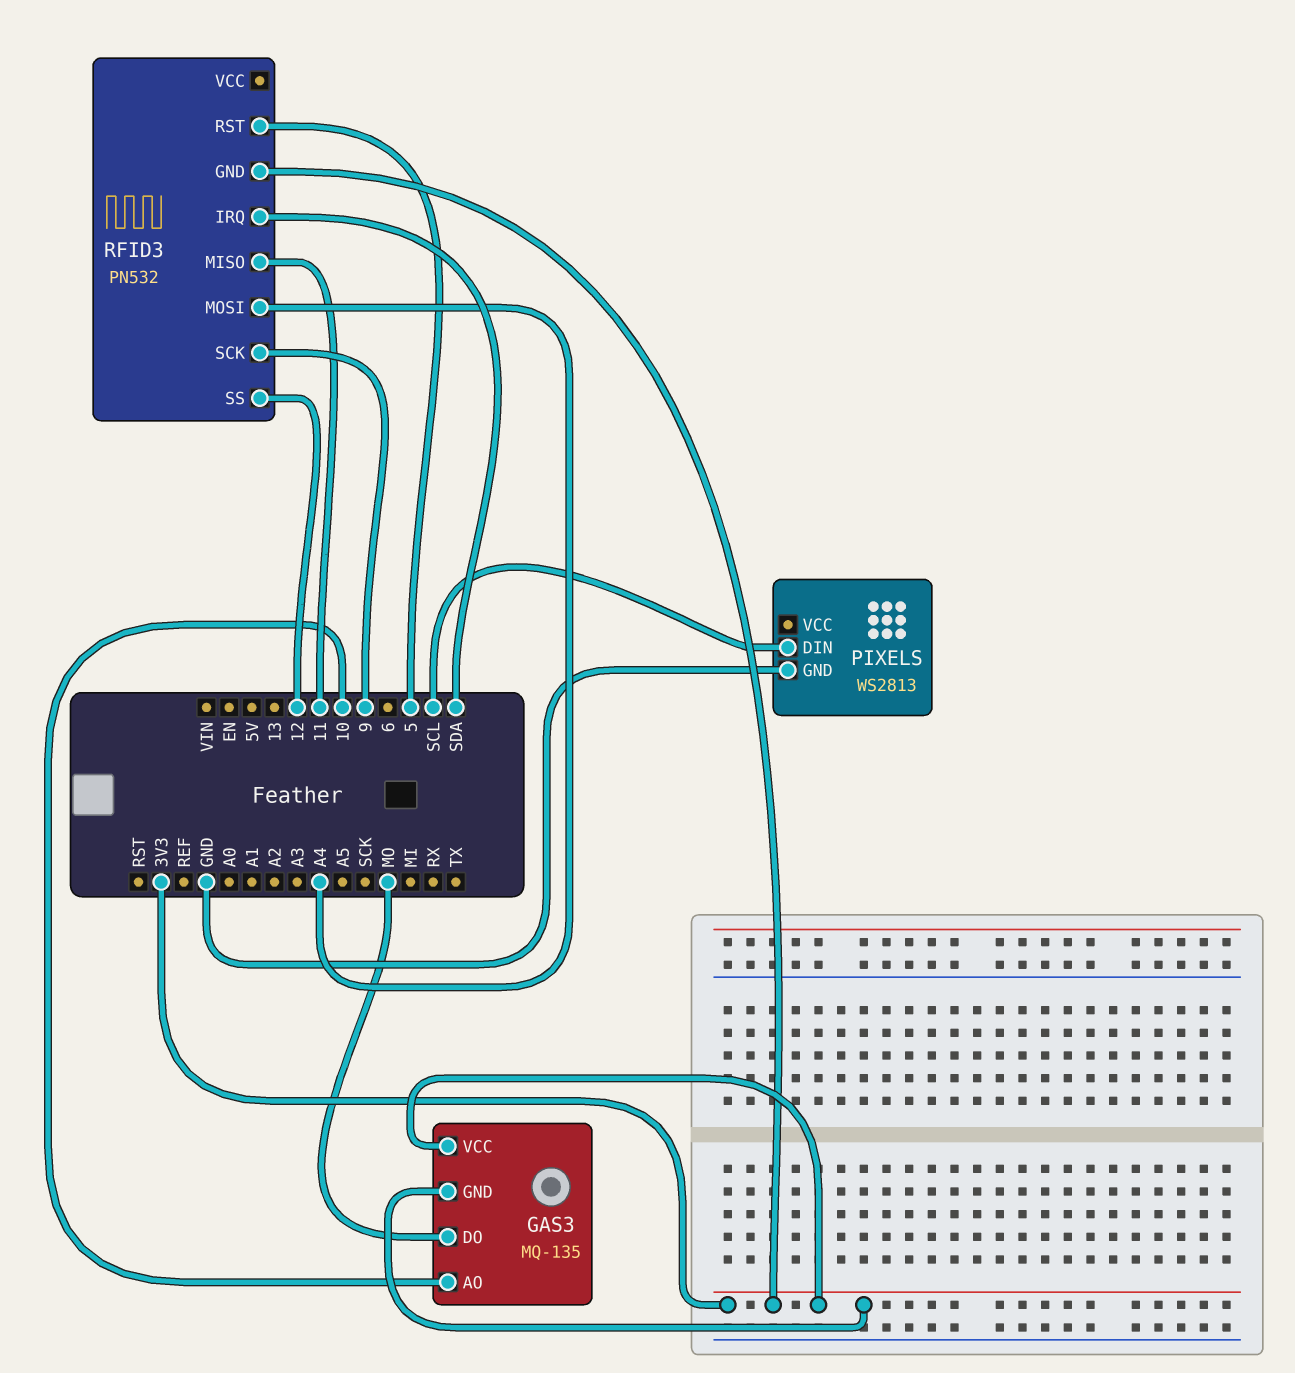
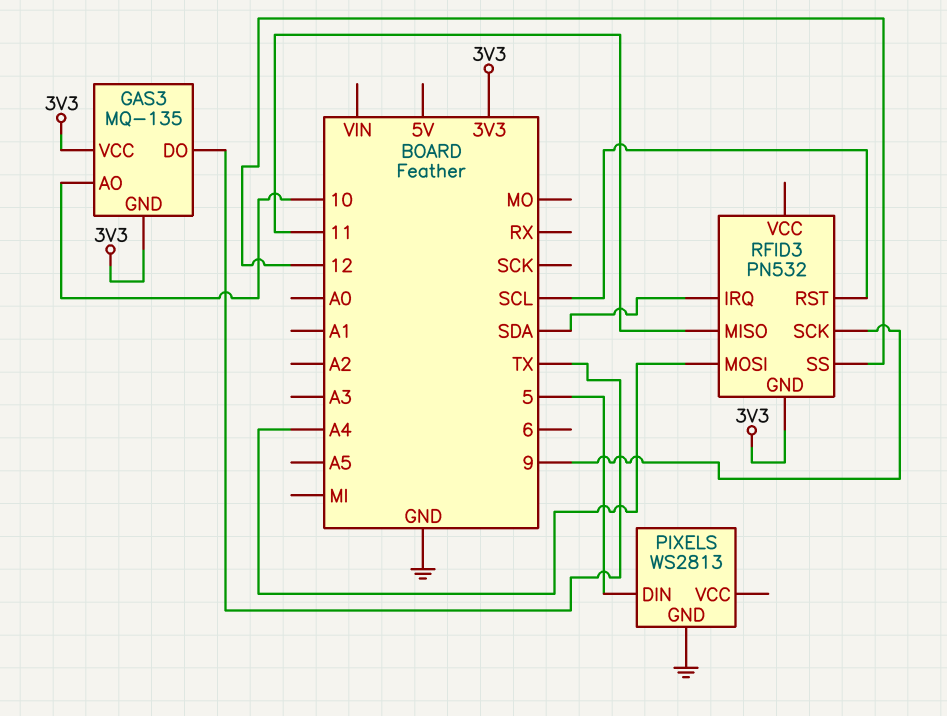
GAS3 pin DO: MO -> TX
PIXELS pin DIN: SCL -> 5
RFID3 pin RST: 5 -> SCL

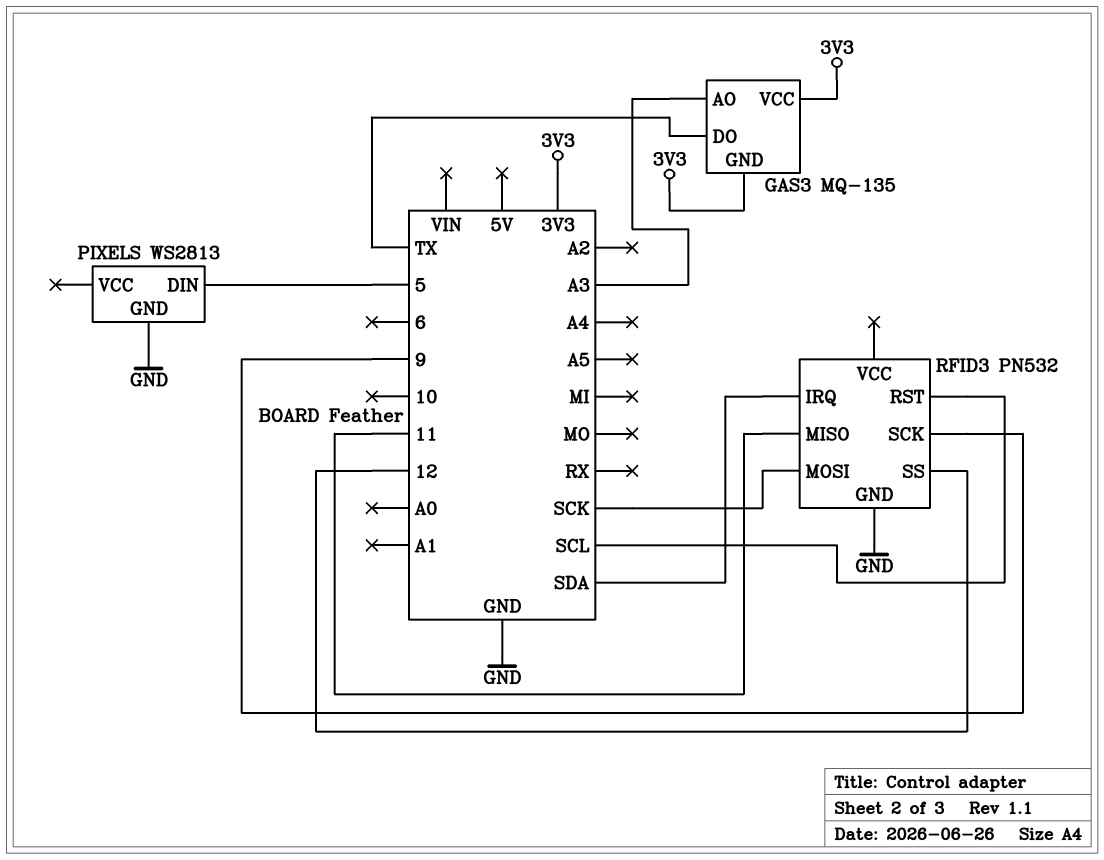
GAS3 pin AO: 10 -> A3
RFID3 pin GND: 3V3 -> GND
RFID3 pin MOSI: A4 -> SCK

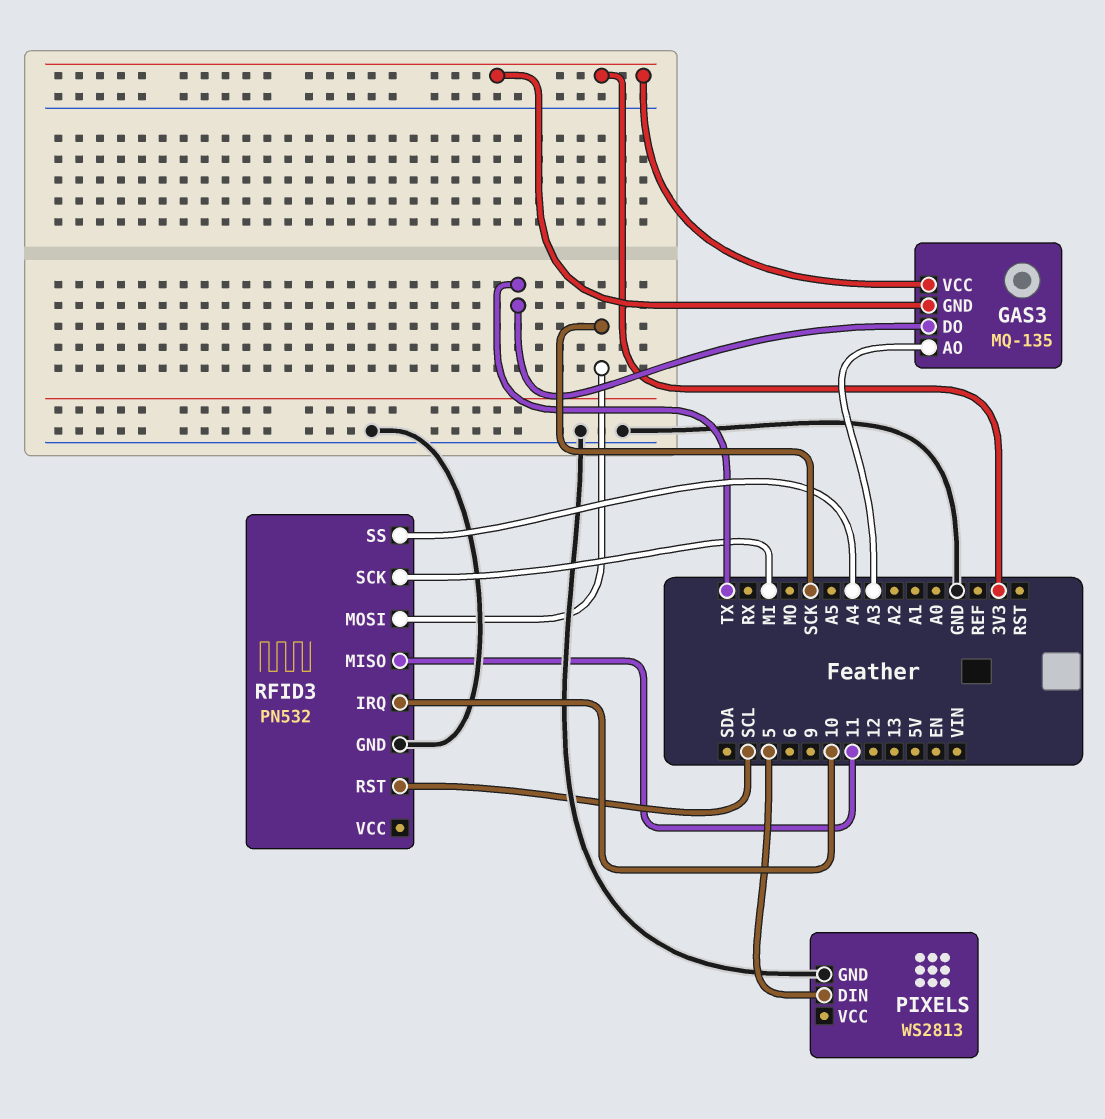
RFID3 pin IRQ: SDA -> 10
RFID3 pin SCK: 9 -> MI
RFID3 pin SS: 12 -> A4

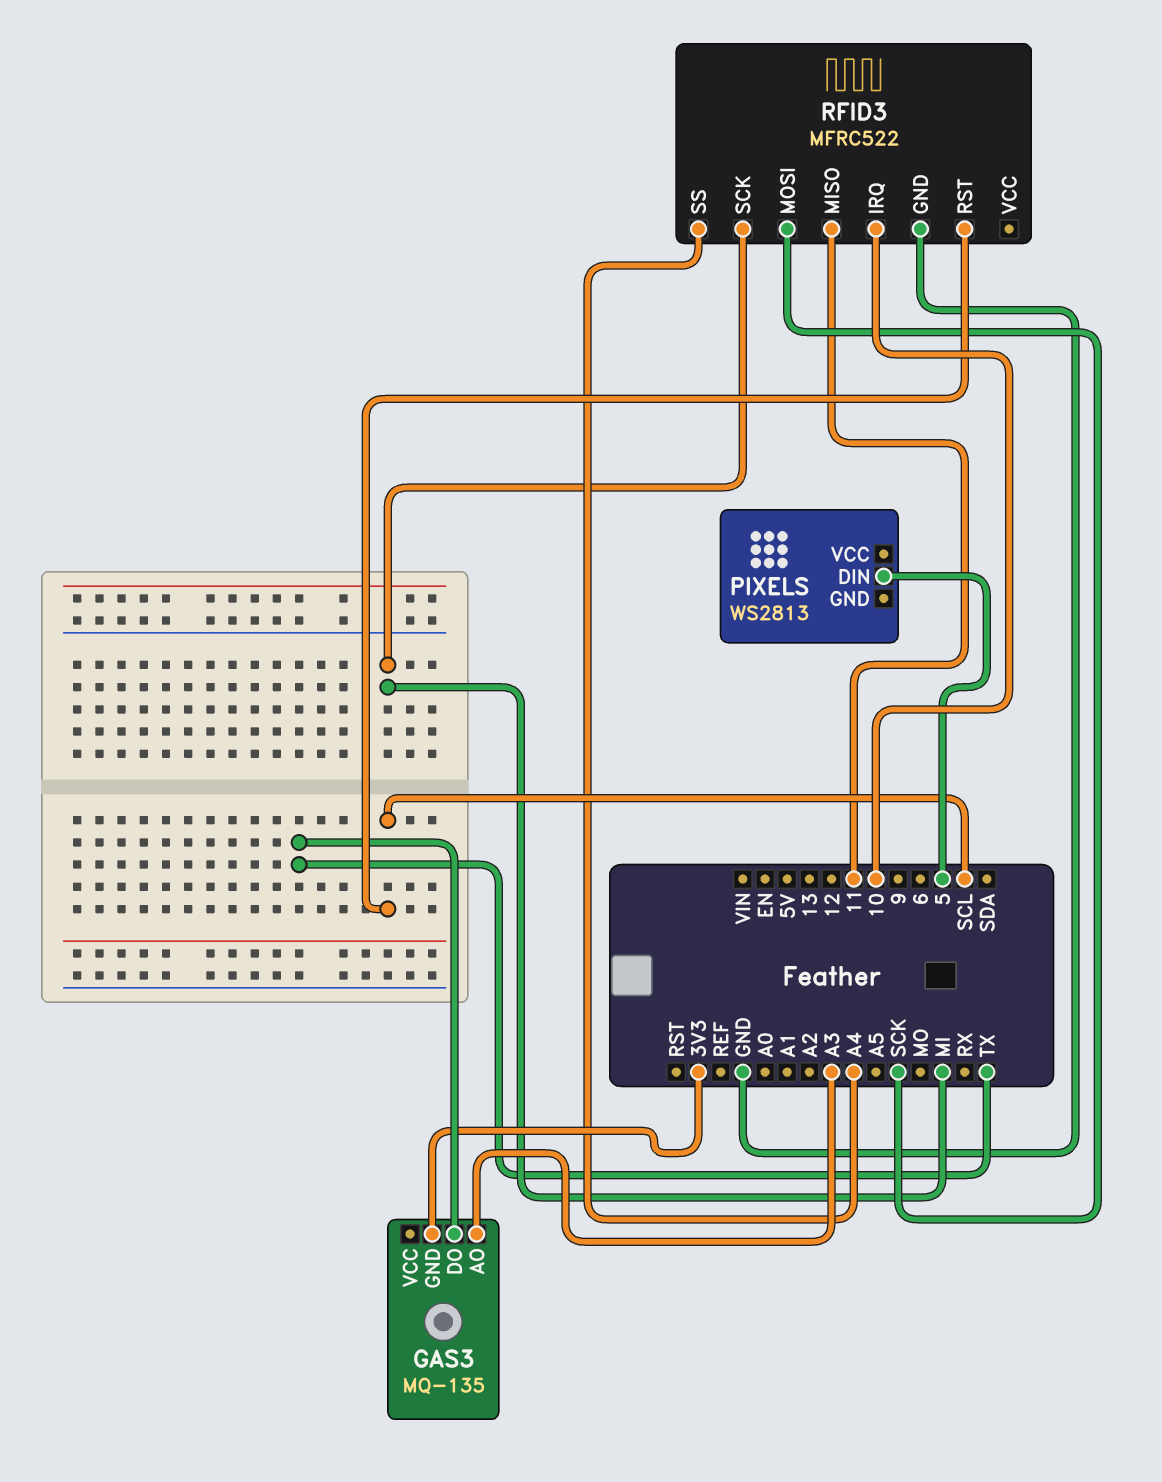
GAS3 pin VCC: 3V3 -> none
PIXELS pin GND: GND -> none
RFID3: PN532 -> MFRC522

